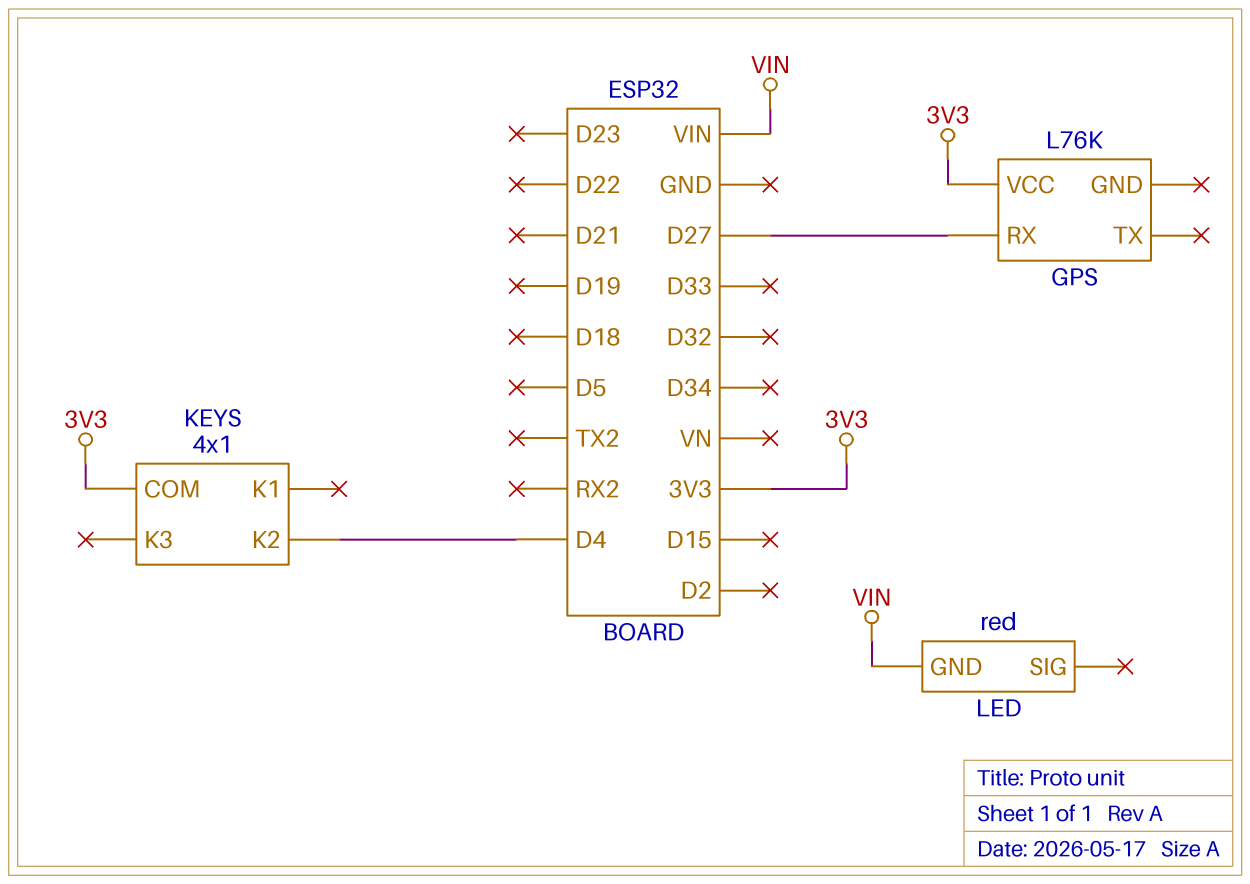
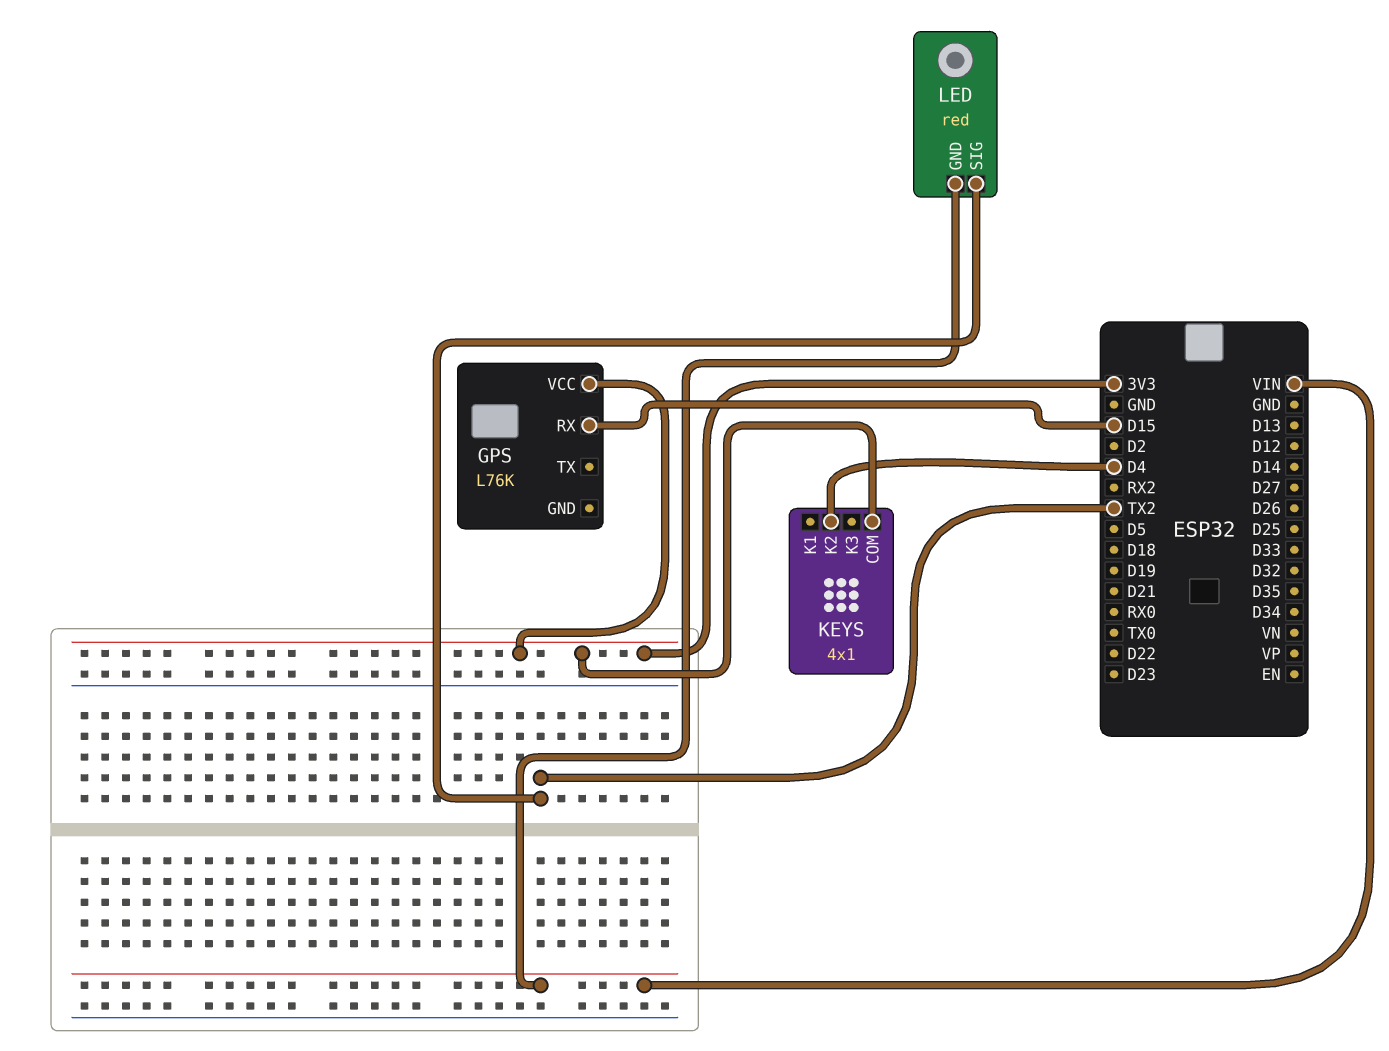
GPS pin RX: D27 -> D15
LED pin SIG: none -> TX2

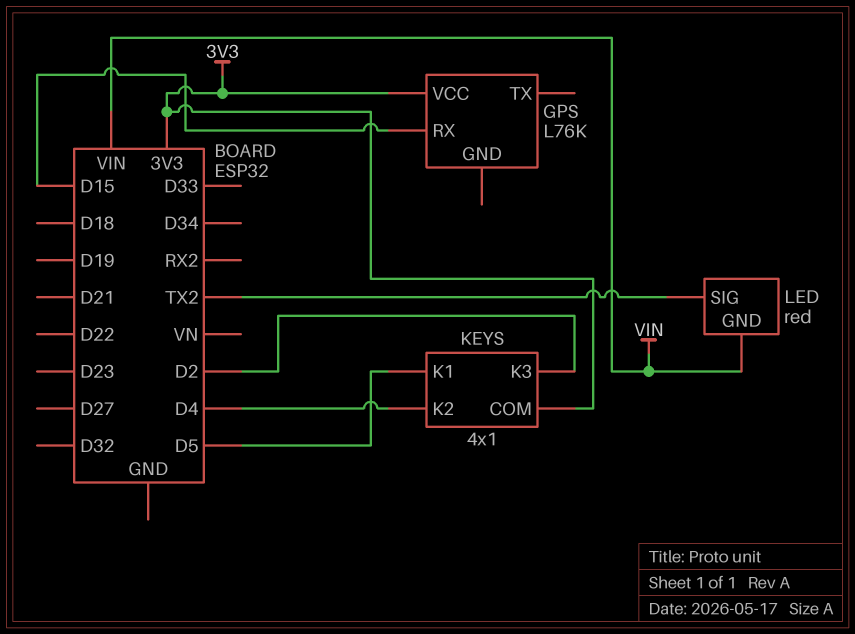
KEYS pin K1: none -> D5
KEYS pin K3: none -> D2

